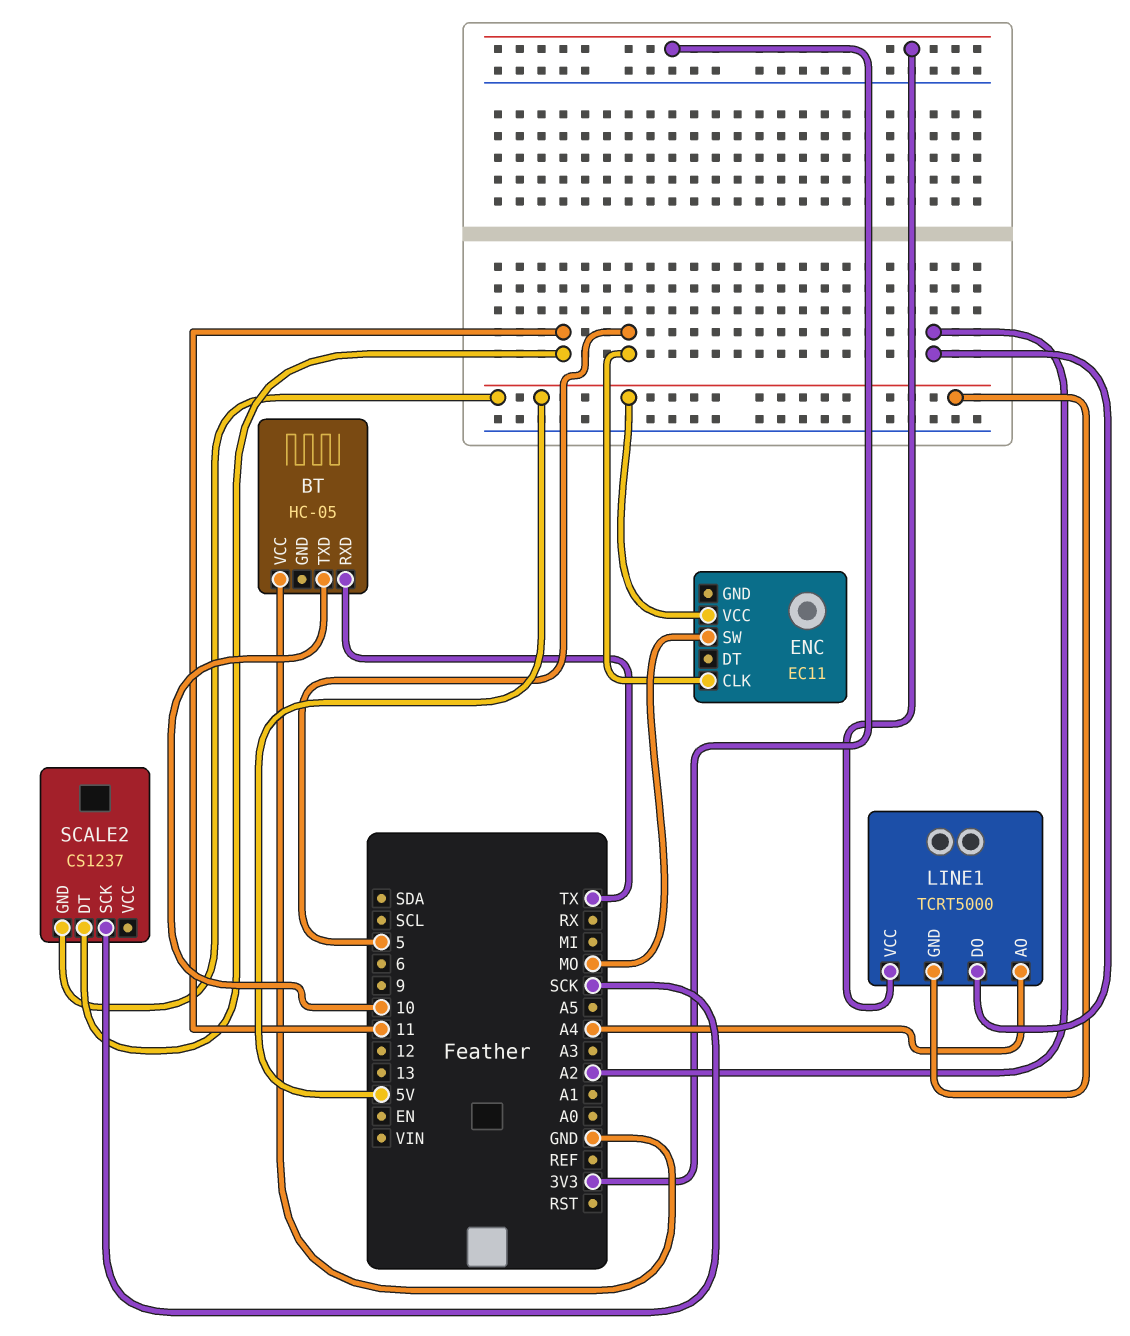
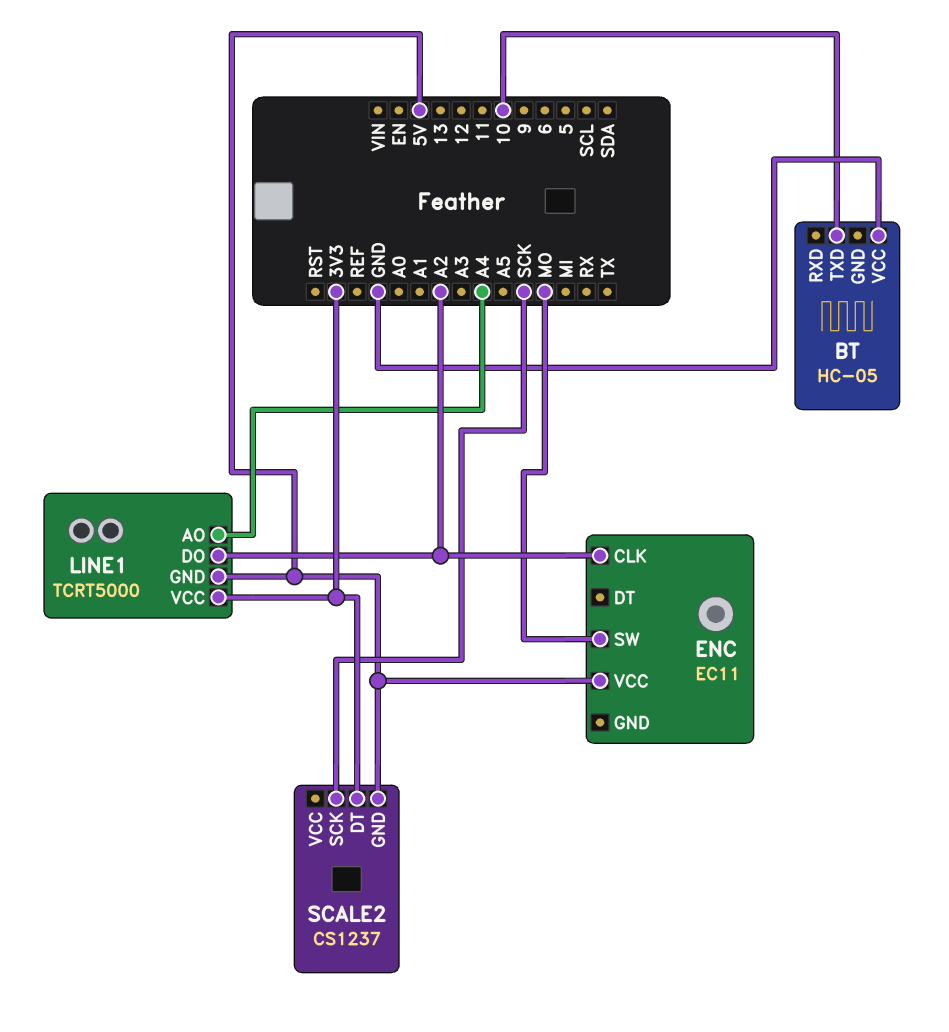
BT pin RXD: TX -> none
ENC pin CLK: 5 -> A2
SCALE2 pin DT: 11 -> 3V3

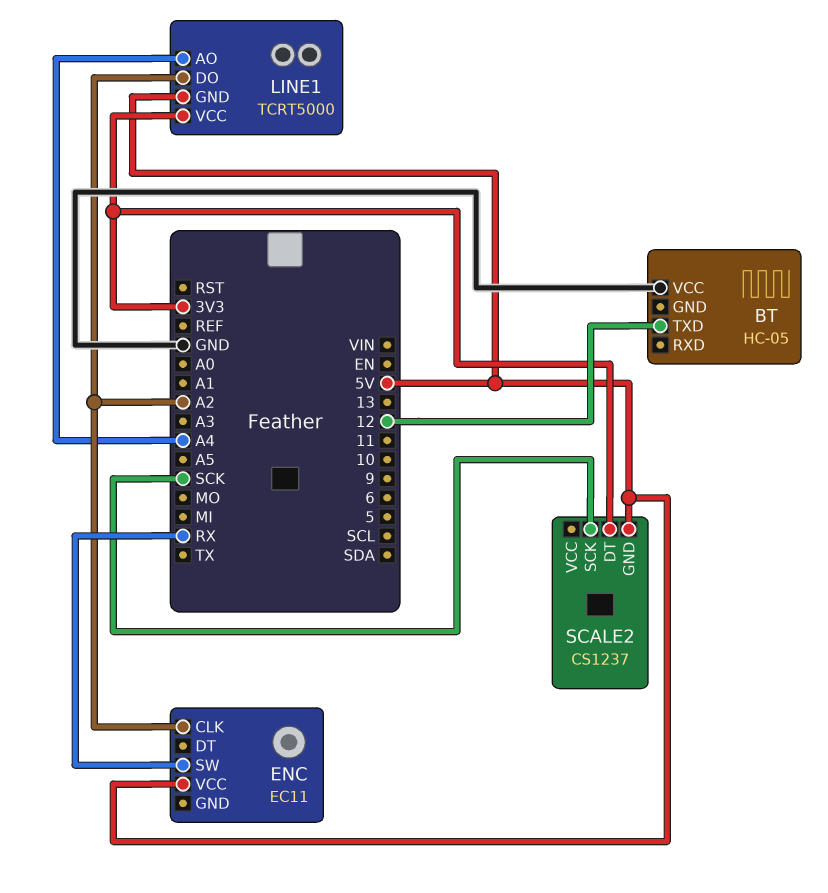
BT pin TXD: 10 -> 12
ENC pin SW: MO -> RX

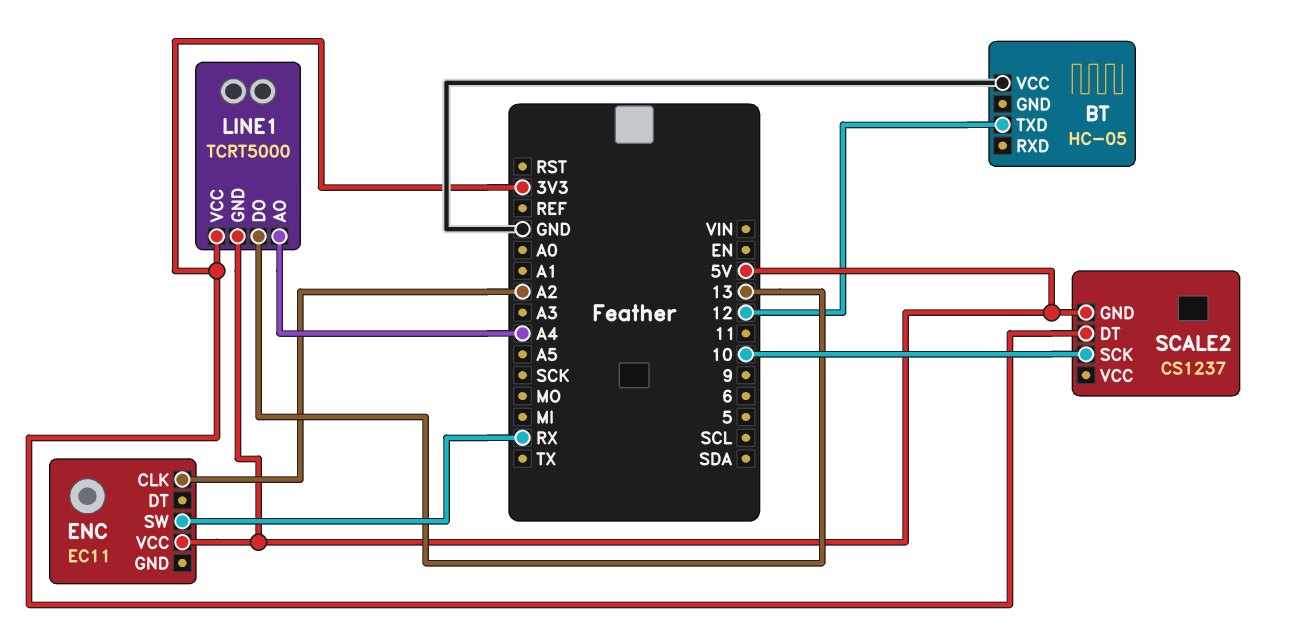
LINE1 pin DO: A2 -> 13
SCALE2 pin SCK: SCK -> 10

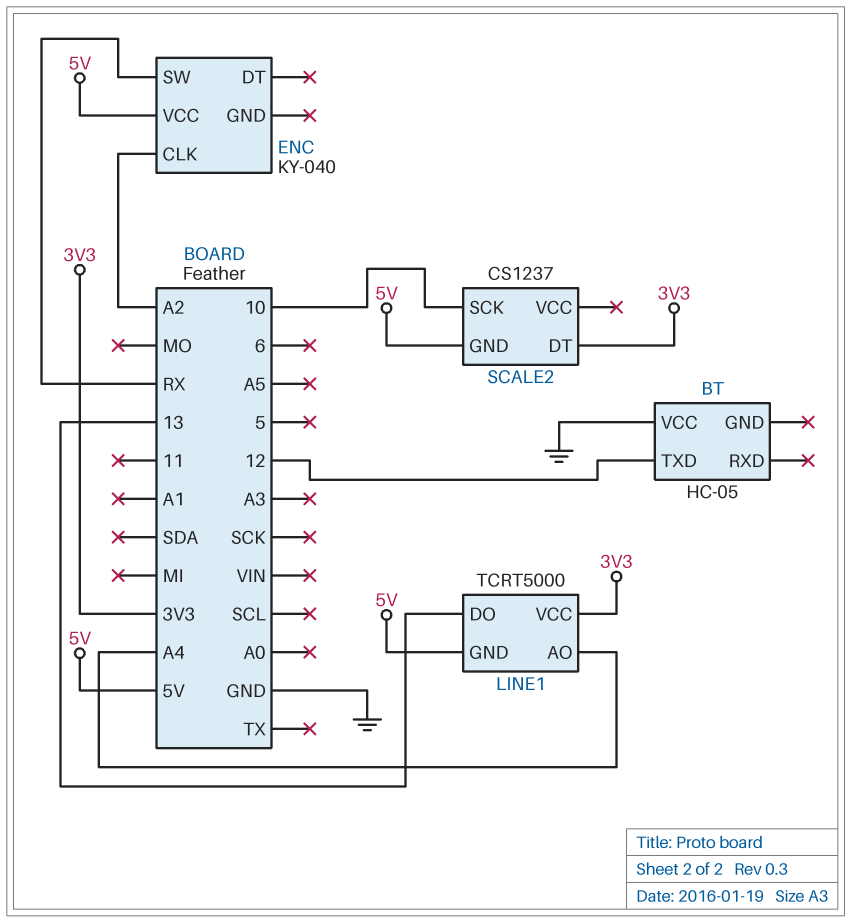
ENC: EC11 -> KY-040

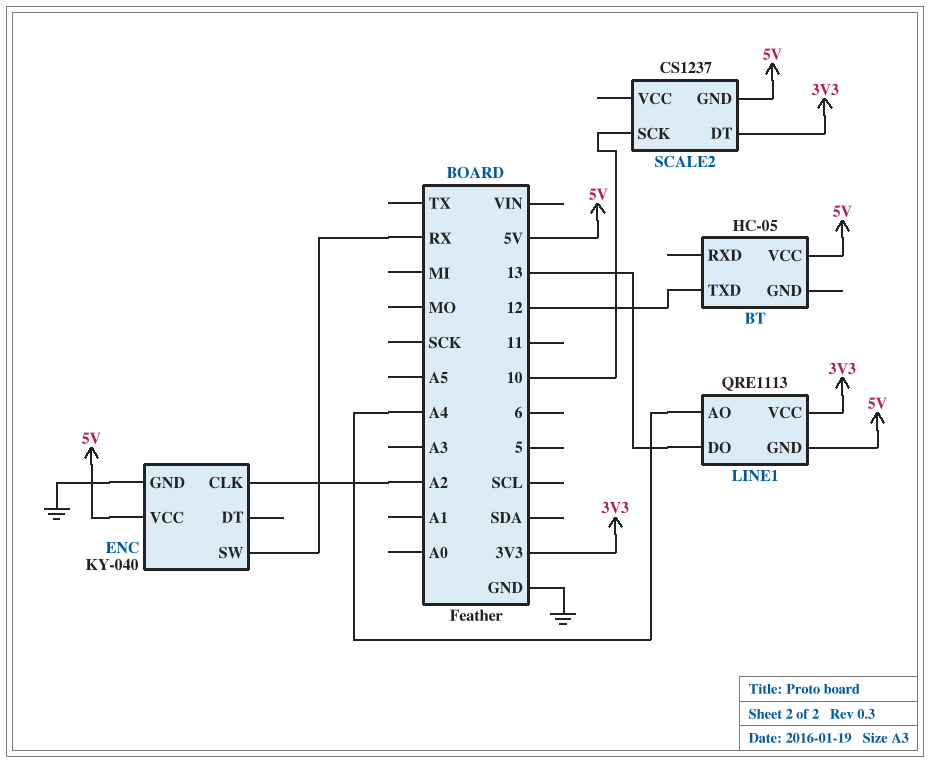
BT pin VCC: GND -> 5V
ENC pin GND: none -> GND
LINE1: TCRT5000 -> QRE1113

